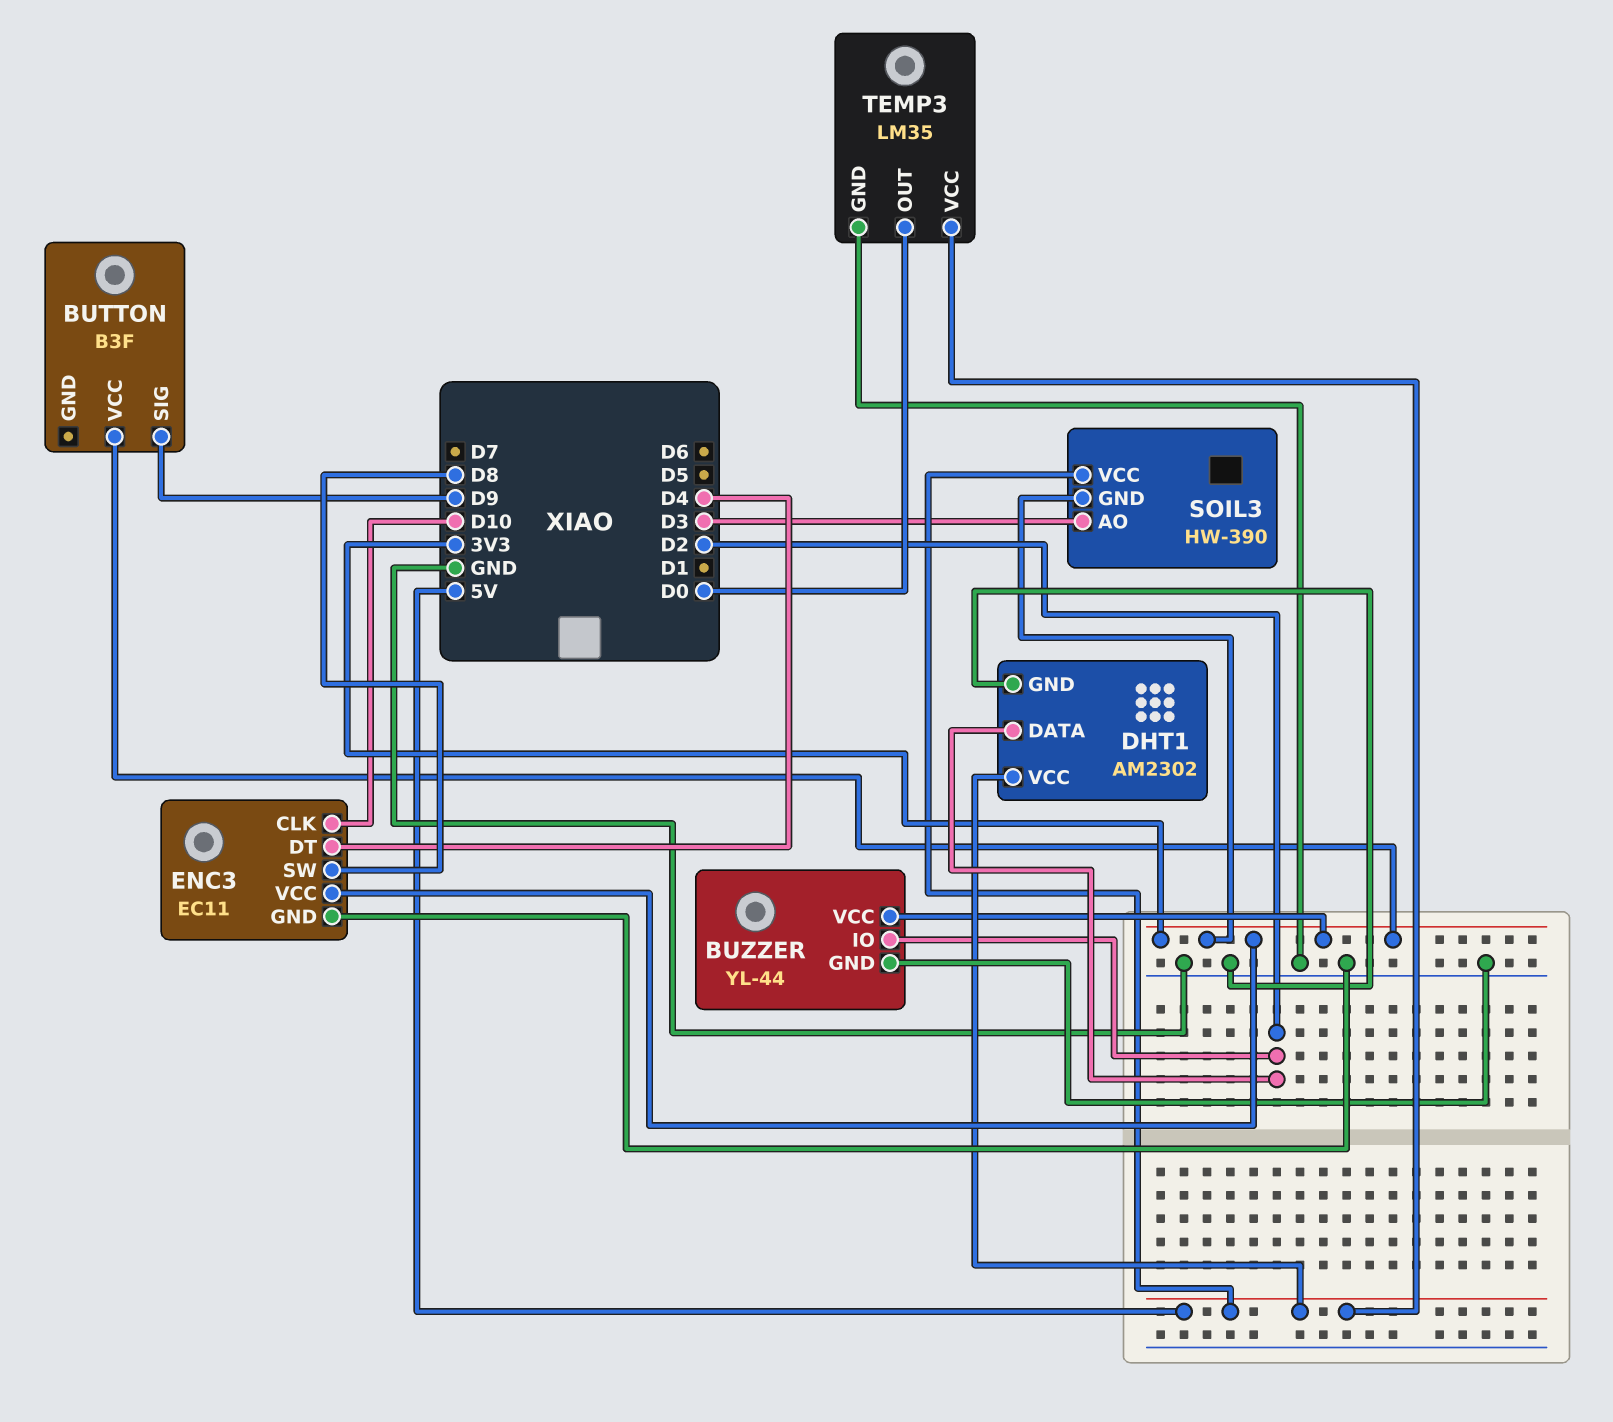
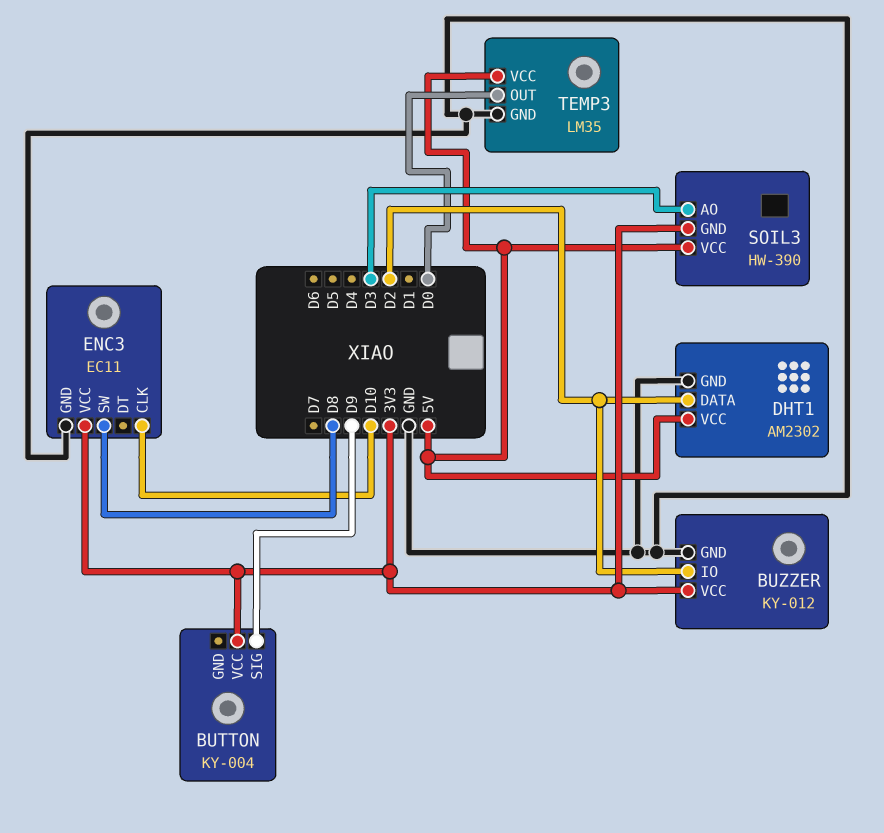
BUTTON: B3F -> KY-004
BUZZER: YL-44 -> KY-012
ENC3 pin DT: D4 -> none

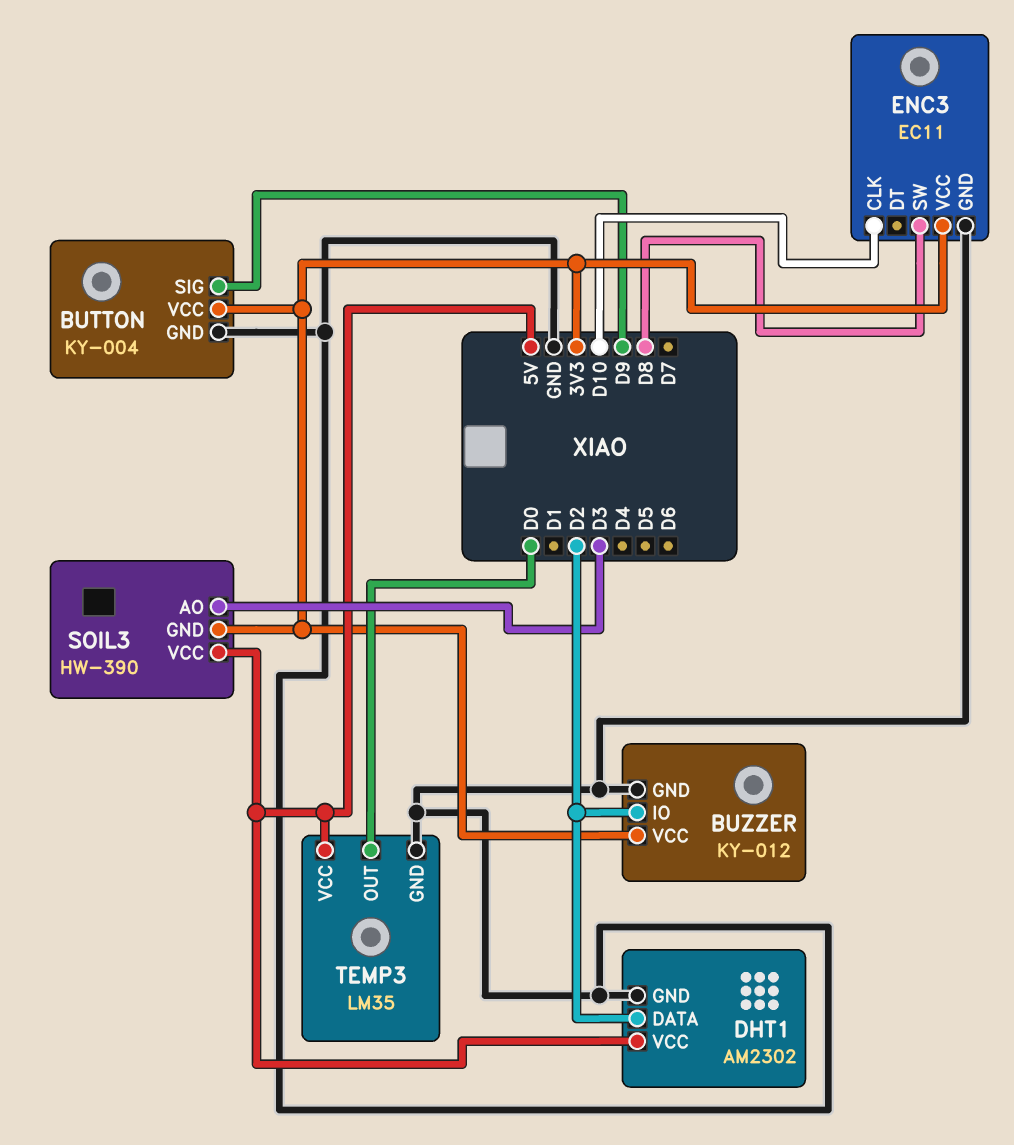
BUTTON pin GND: none -> GND

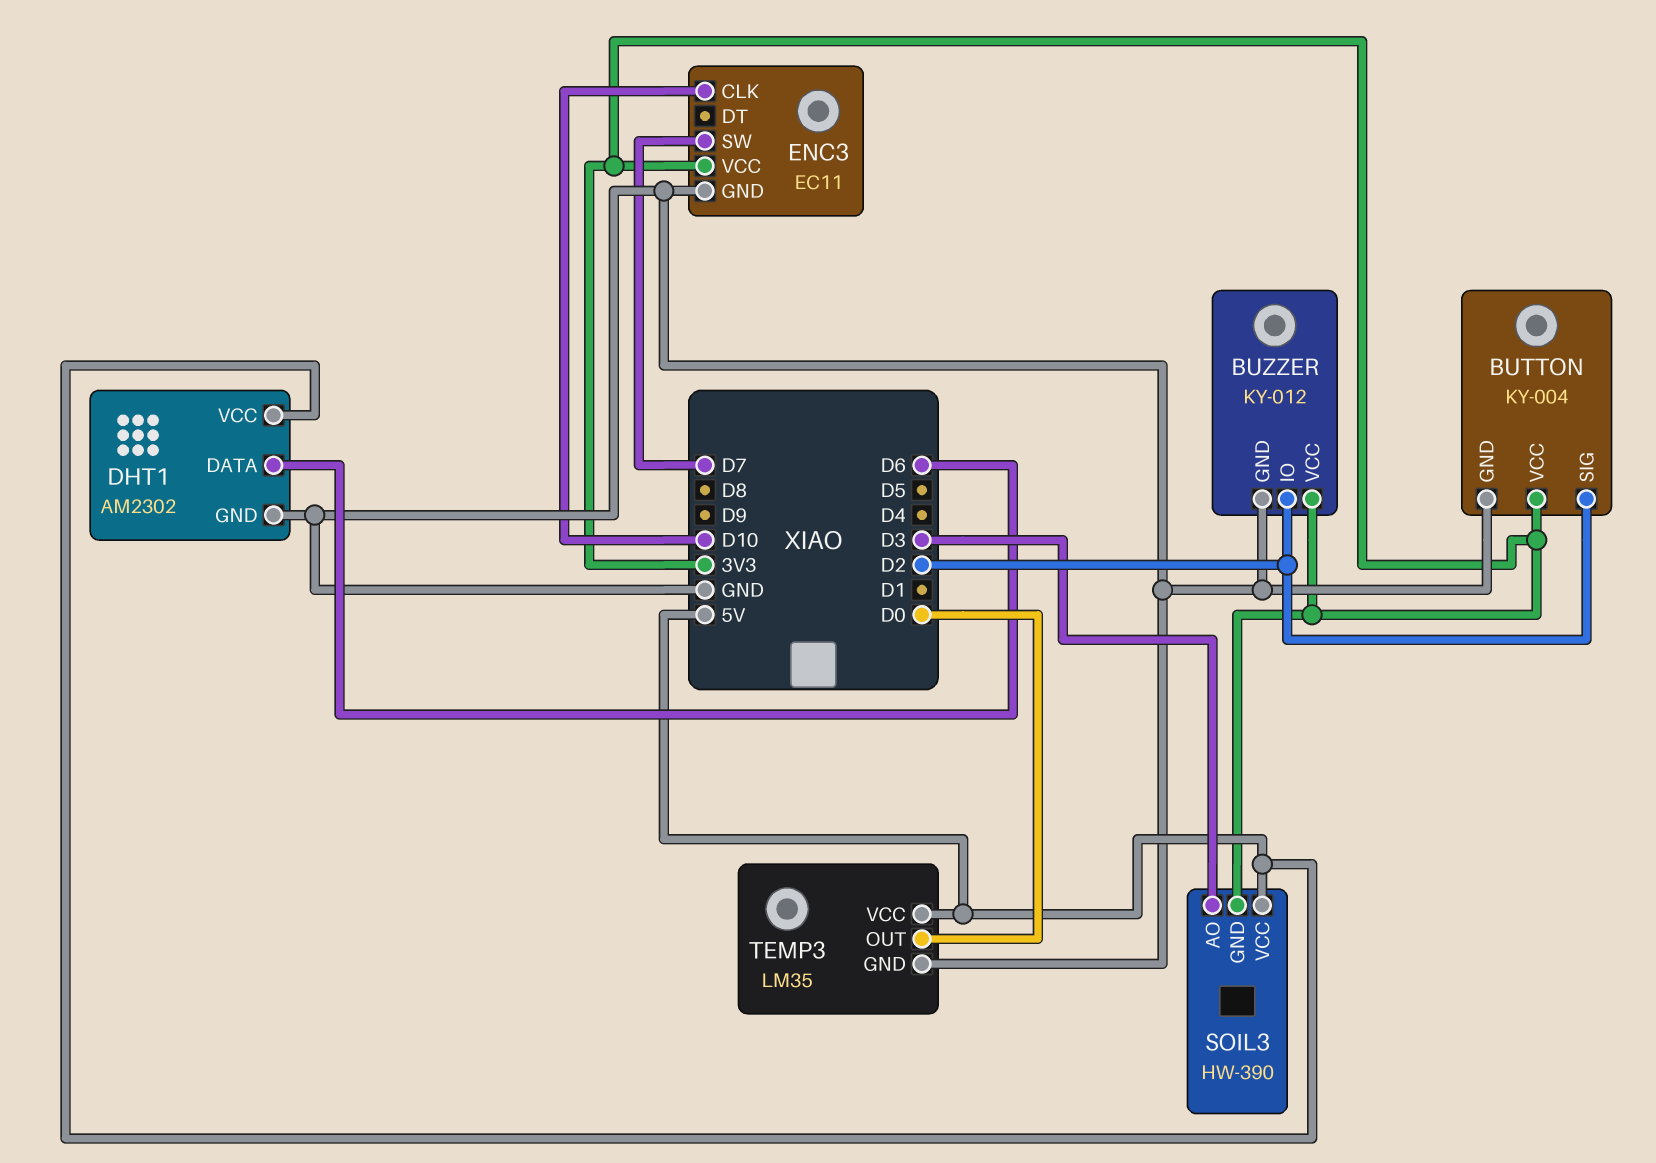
BUTTON pin SIG: D9 -> D2
DHT1 pin DATA: D2 -> D6
ENC3 pin SW: D8 -> D7

